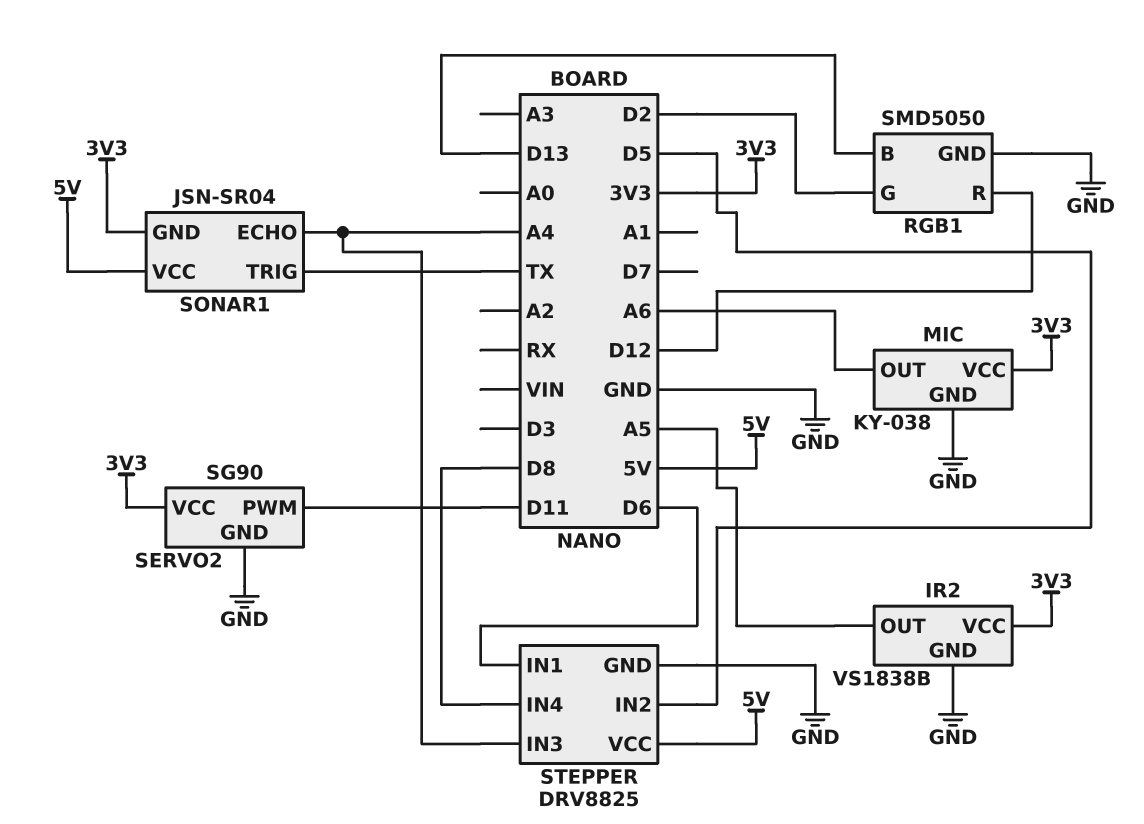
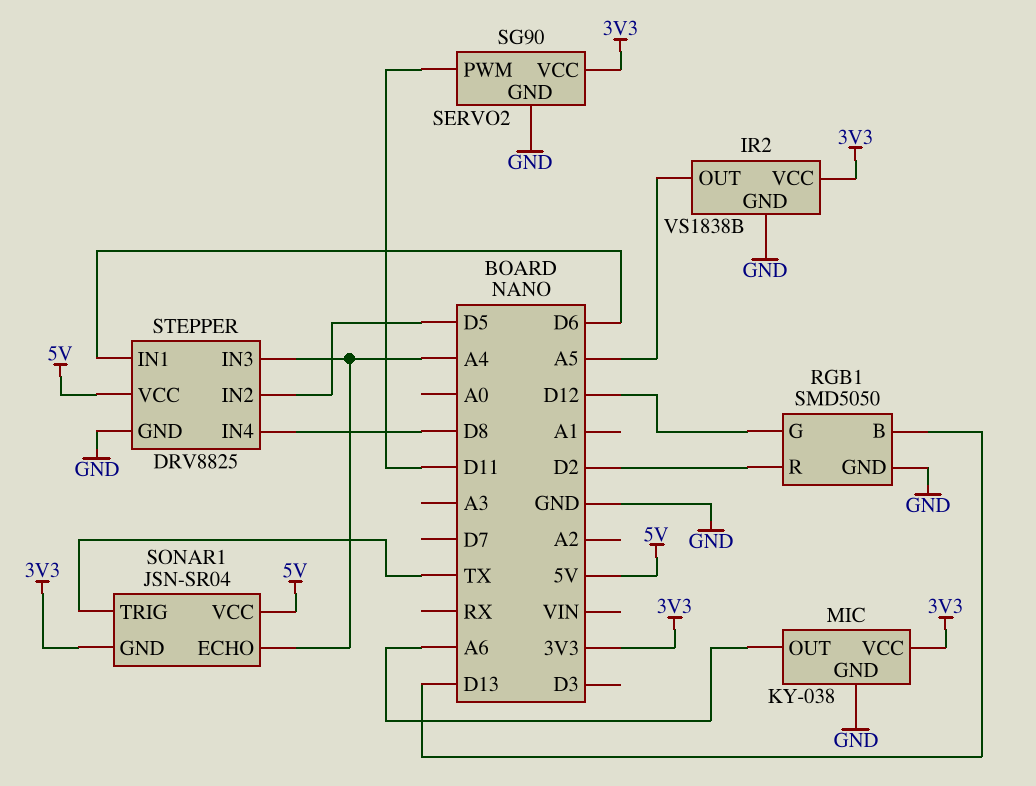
RGB1 pin G: D2 -> D12
RGB1 pin R: D12 -> D2

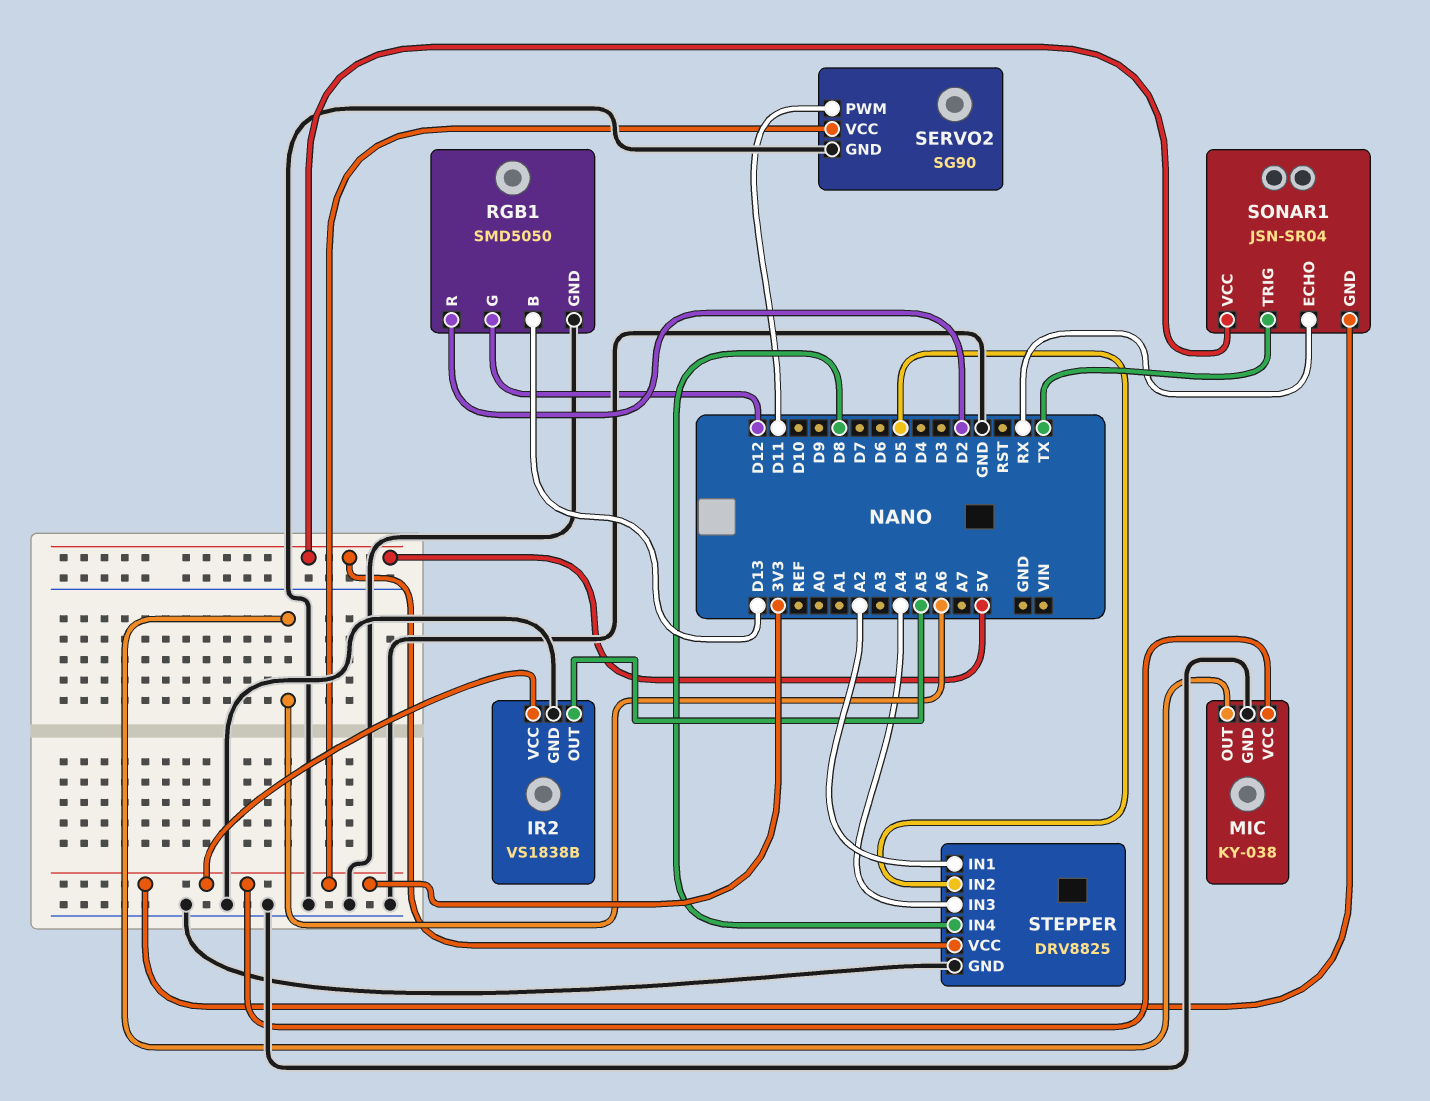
SONAR1 pin ECHO: A4 -> RX
STEPPER pin IN1: D6 -> A2

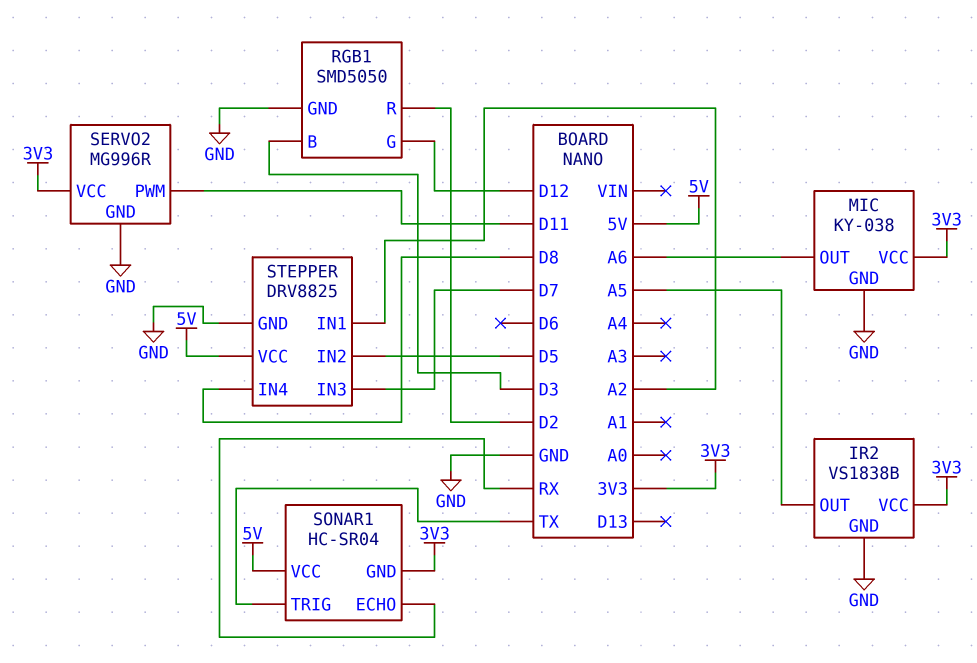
RGB1 pin B: D13 -> D3
SERVO2: SG90 -> MG996R
SONAR1: JSN-SR04 -> HC-SR04
STEPPER pin IN3: A4 -> D7

